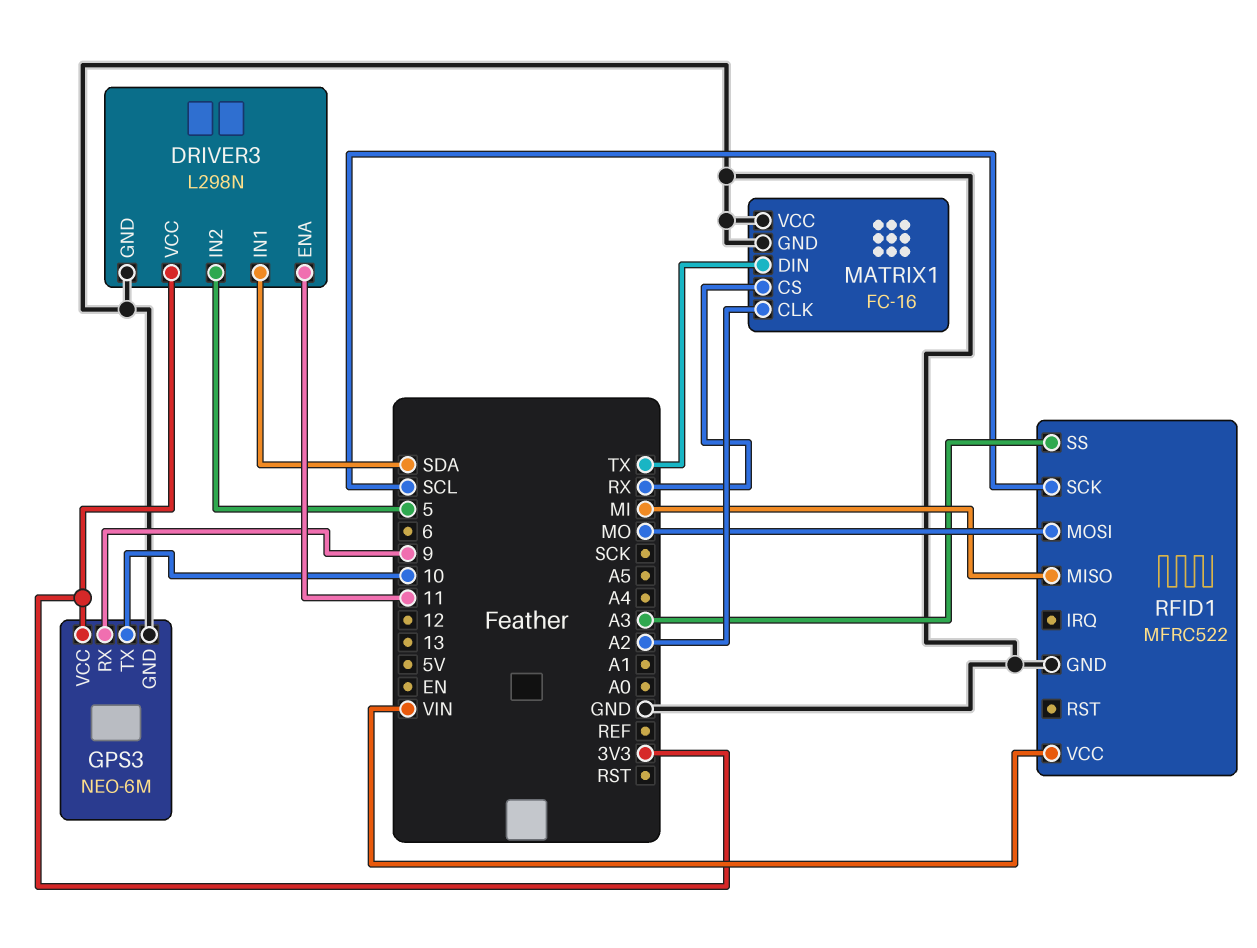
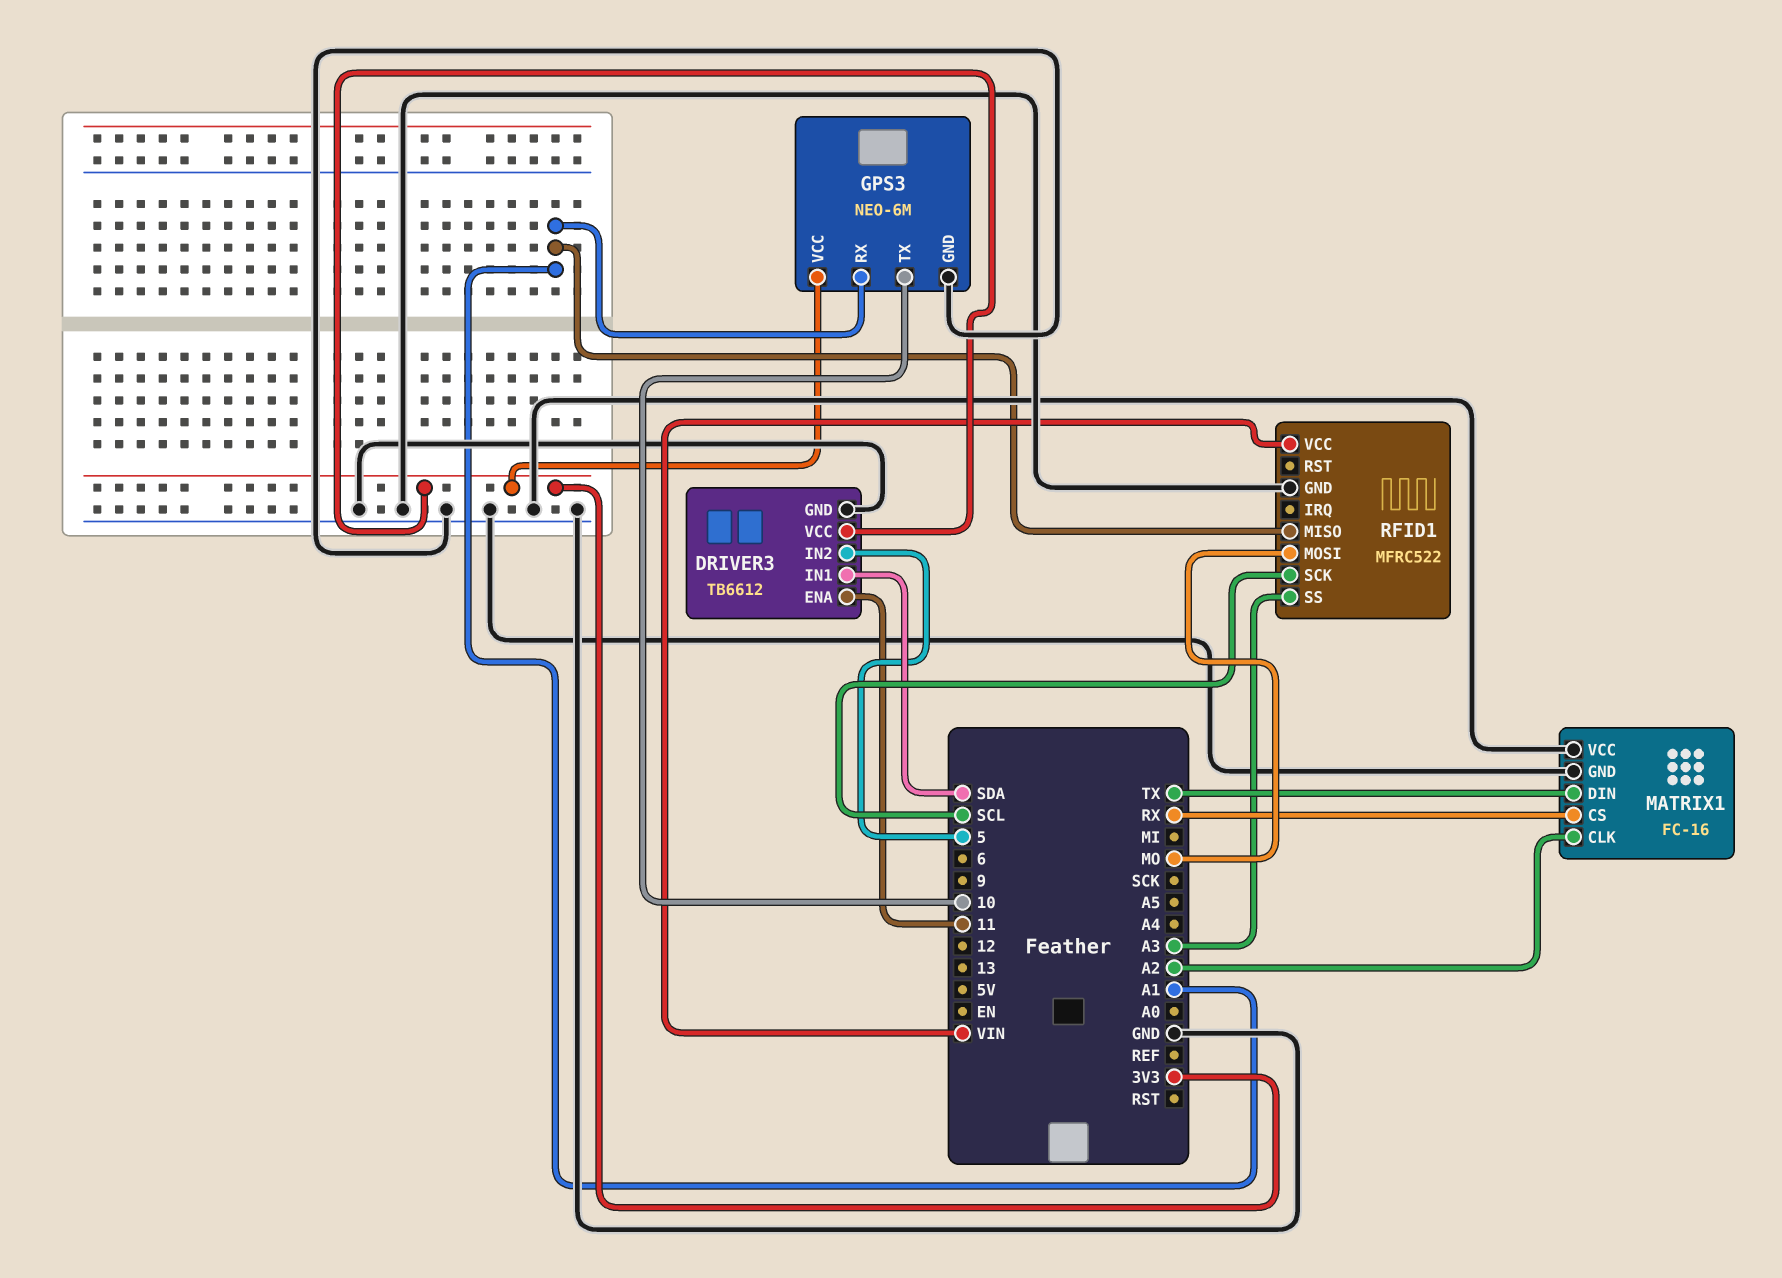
DRIVER3: L298N -> TB6612
GPS3 pin RX: 9 -> A1
RFID1 pin MISO: MI -> A1

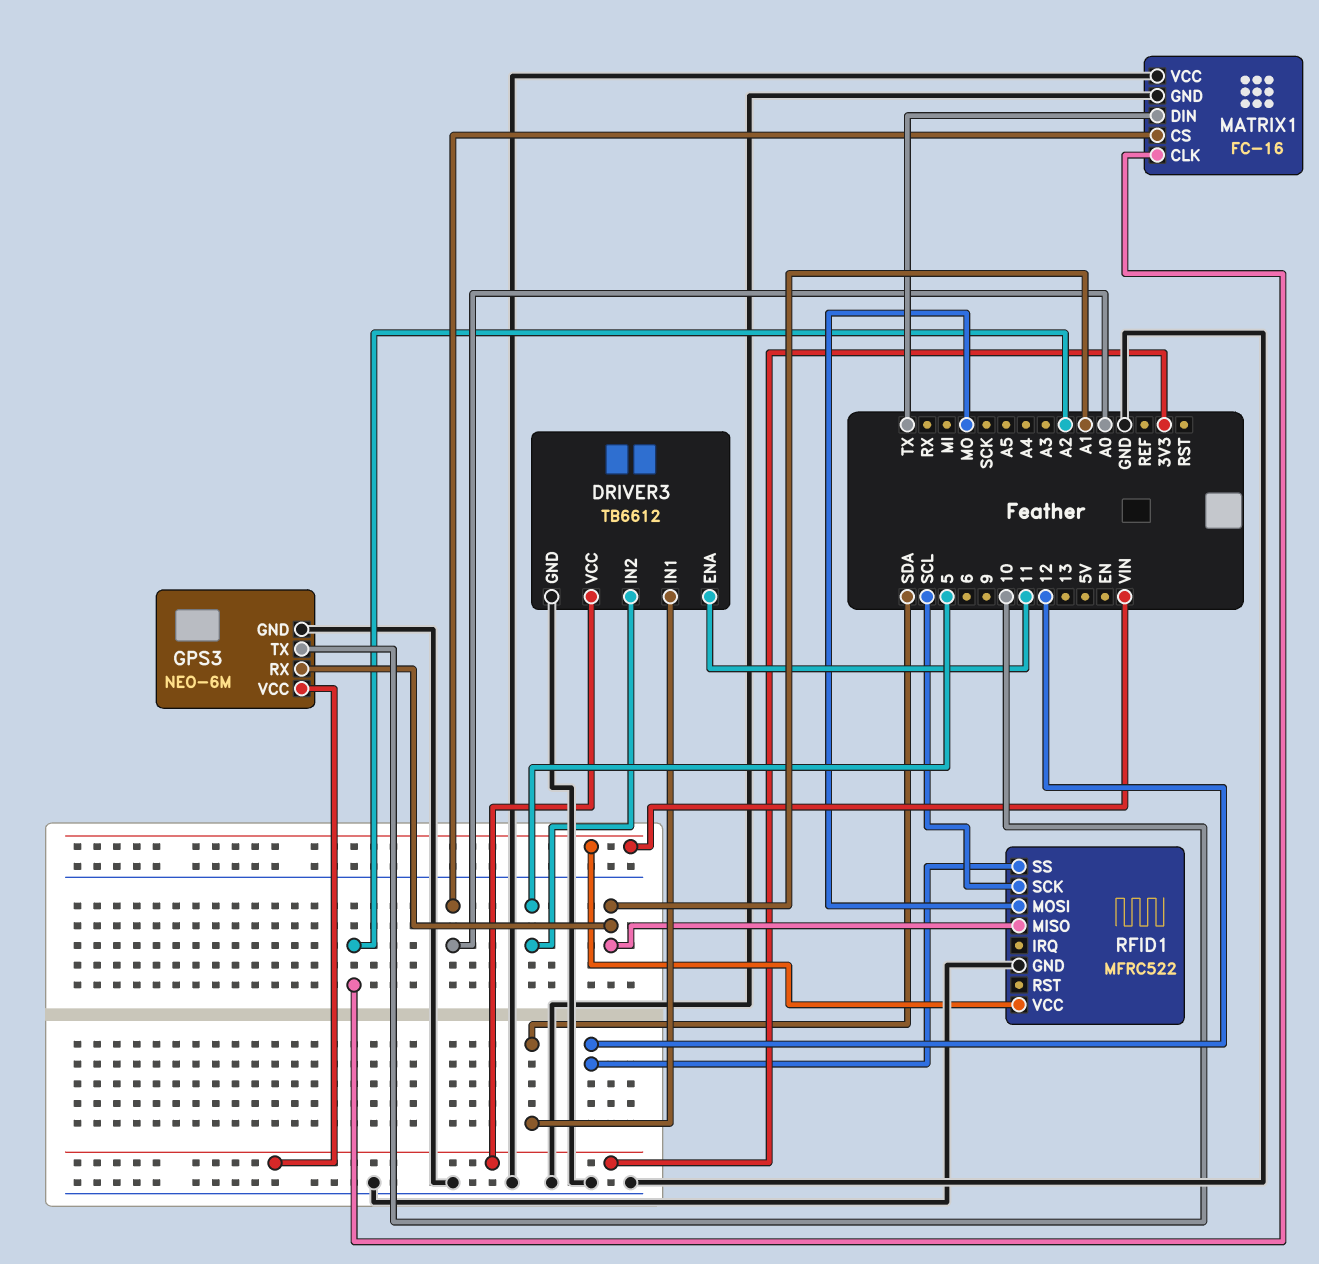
MATRIX1 pin CS: RX -> A0
RFID1 pin SS: A3 -> 12

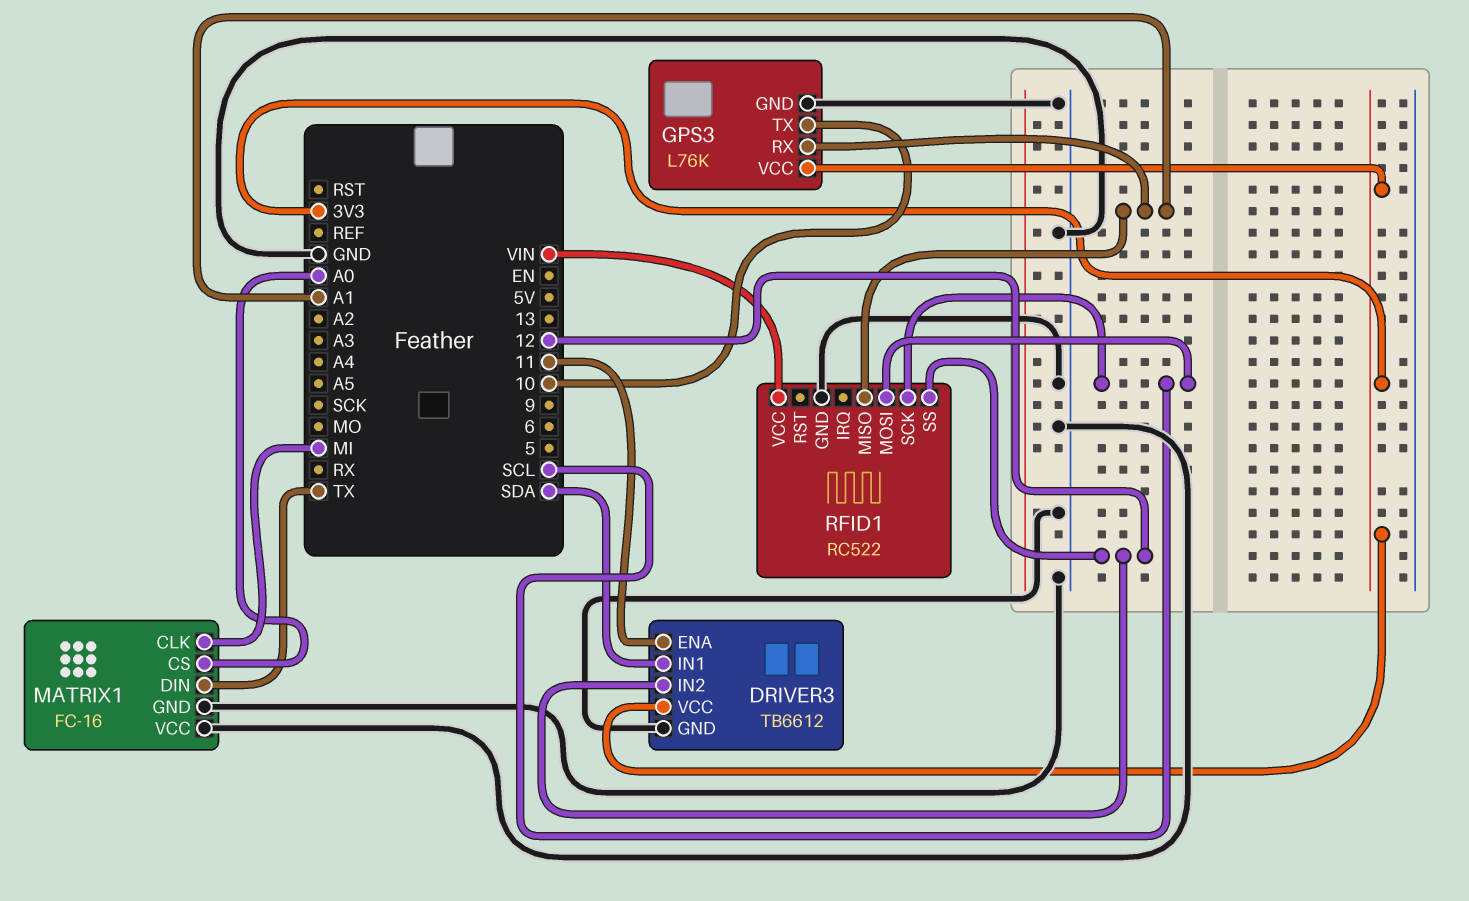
DRIVER3 pin IN2: 5 -> 12
GPS3: NEO-6M -> L76K
MATRIX1 pin CLK: A2 -> MI
RFID1: MFRC522 -> RC522
RFID1 pin MOSI: MO -> SCL

